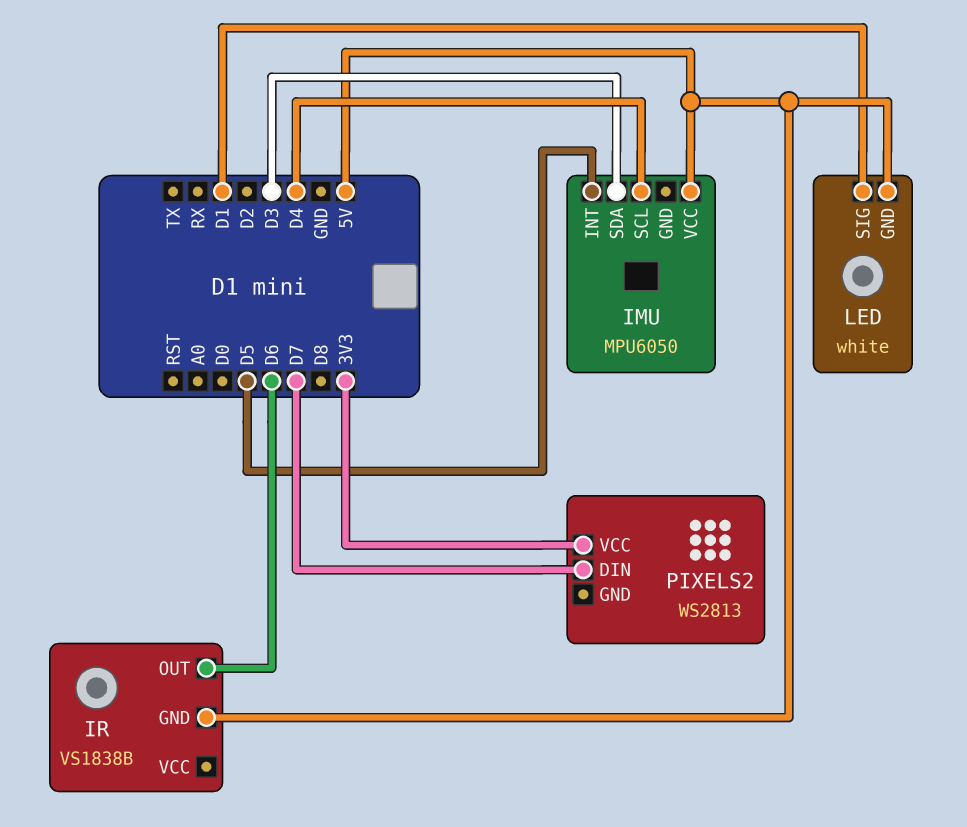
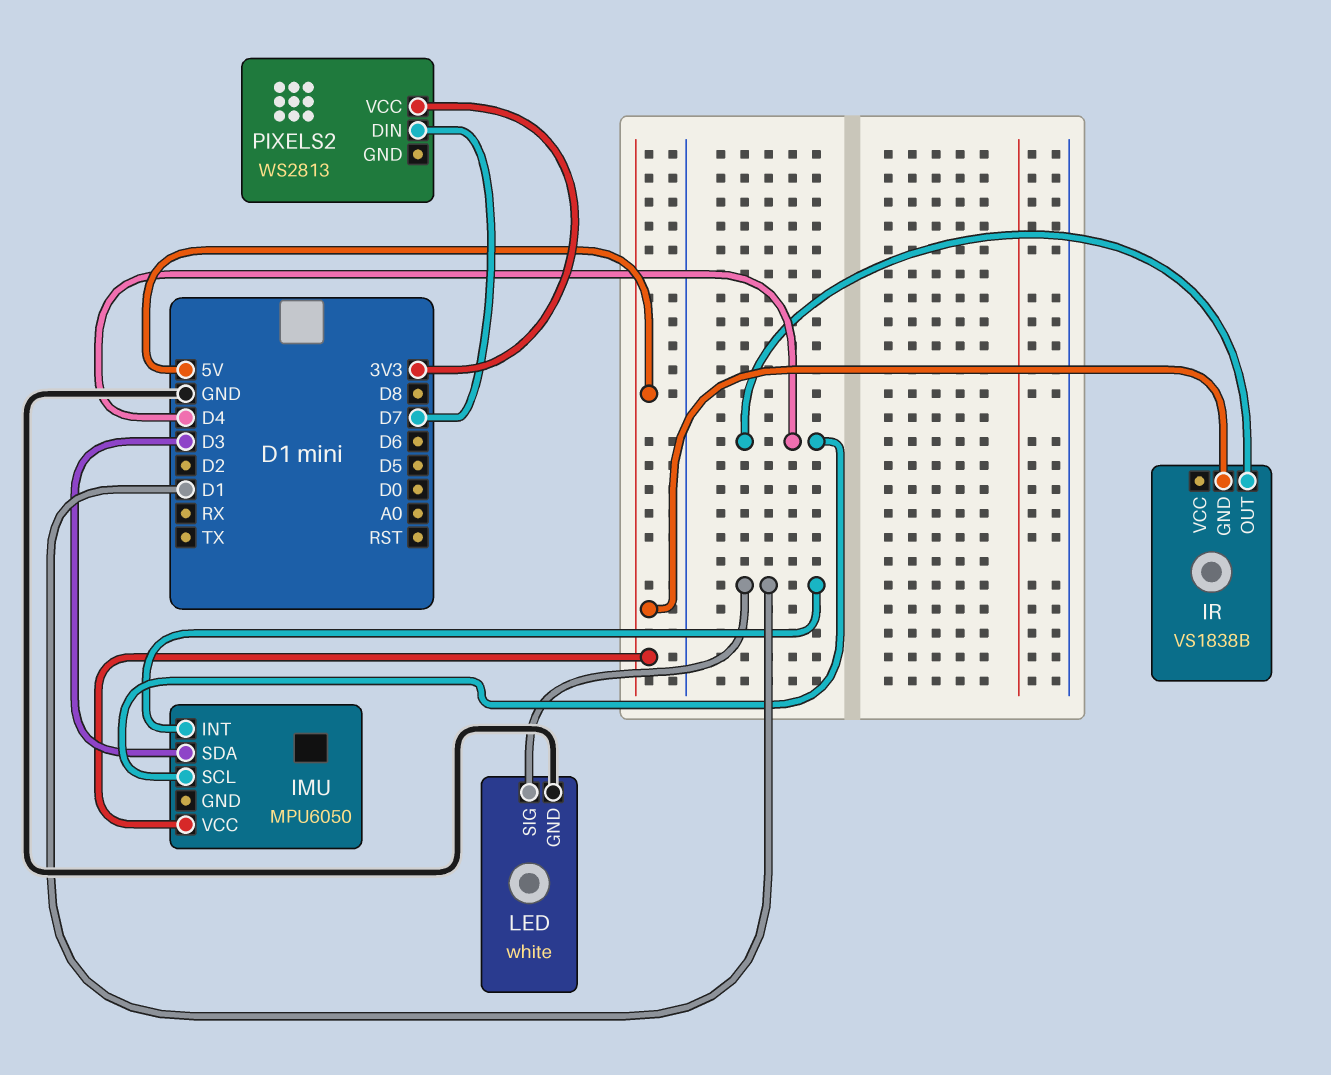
IMU pin INT: D5 -> D1
IR pin OUT: D6 -> D4
LED pin GND: 5V -> GND

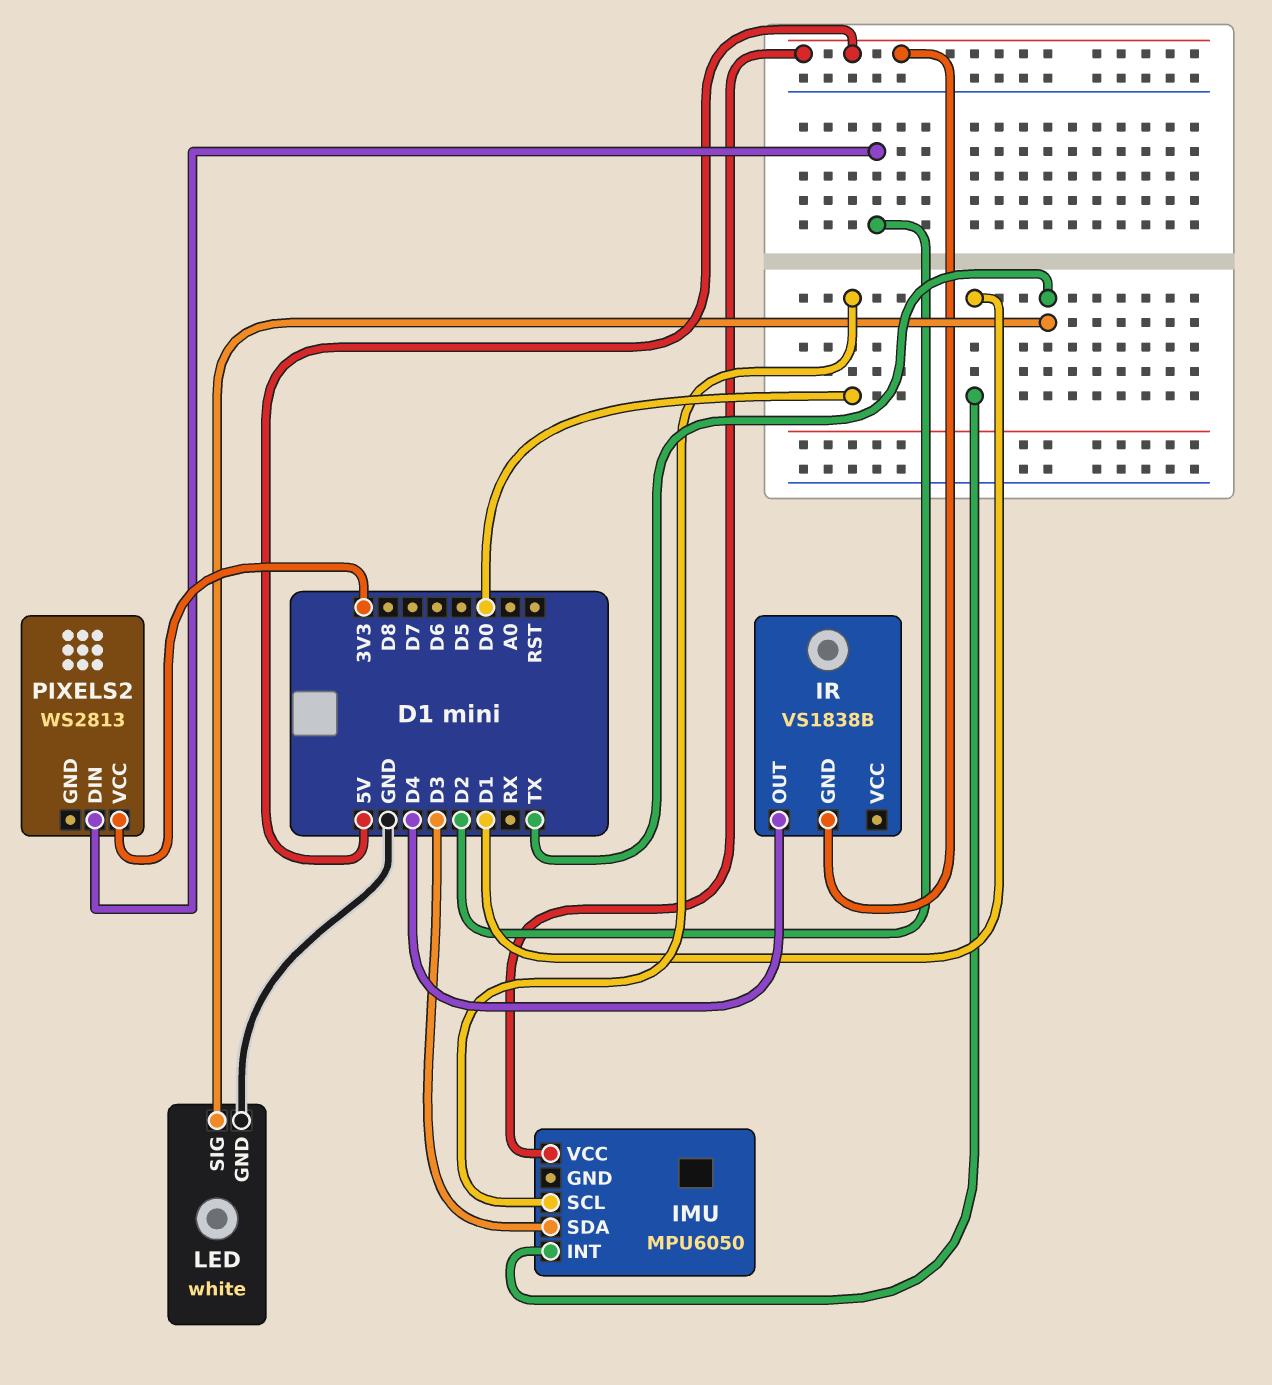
IMU pin SCL: D4 -> D0
LED pin SIG: D1 -> TX
PIXELS2 pin DIN: D7 -> D2

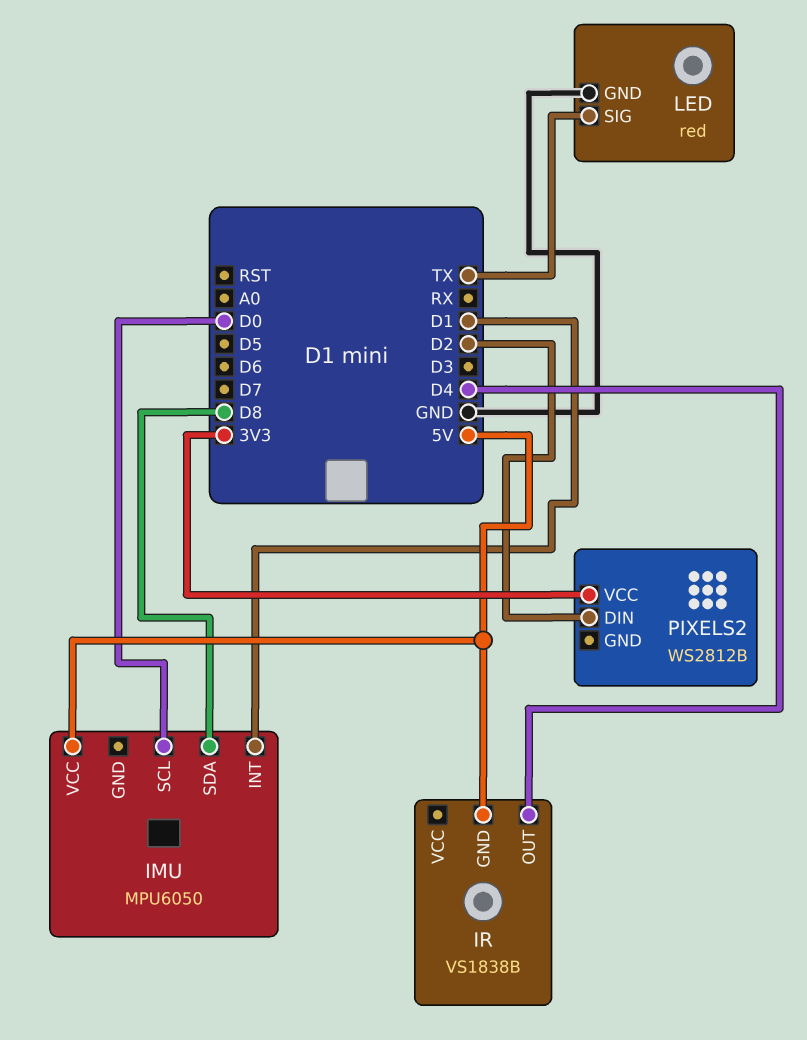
IMU pin SDA: D3 -> D8
LED: white -> red
PIXELS2: WS2813 -> WS2812B

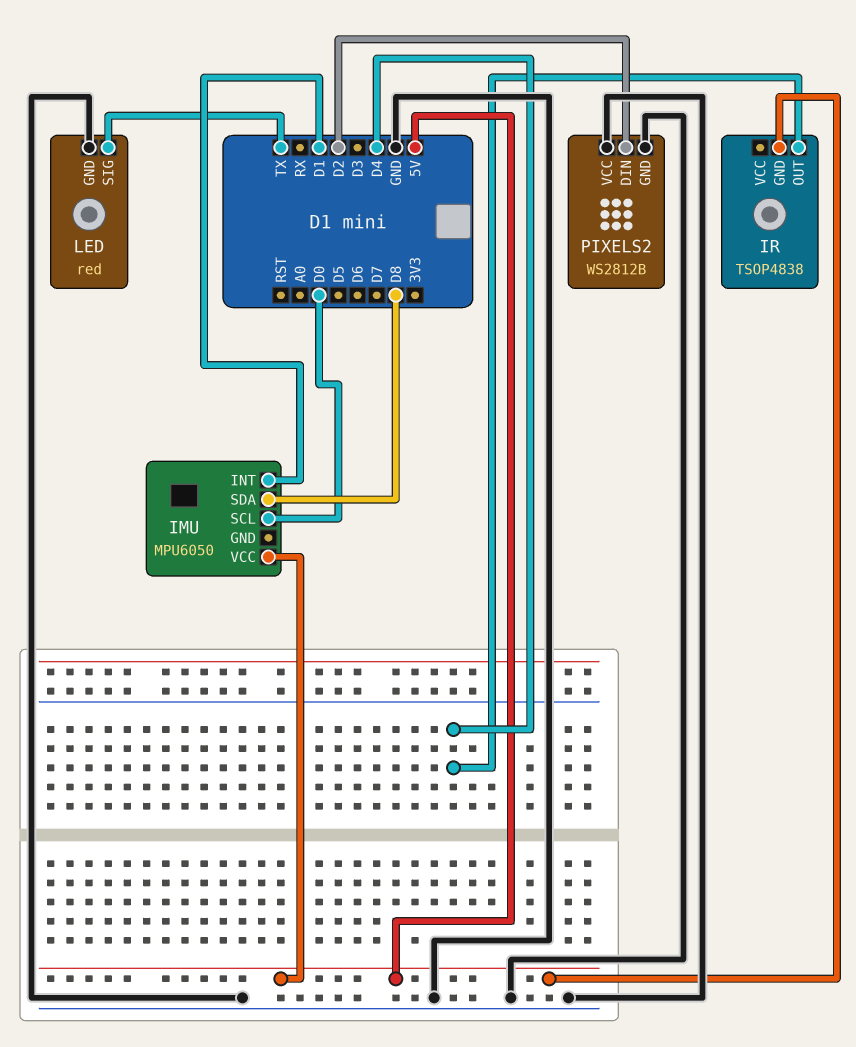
IR: VS1838B -> TSOP4838
PIXELS2 pin GND: none -> GND
PIXELS2 pin VCC: 3V3 -> GND

